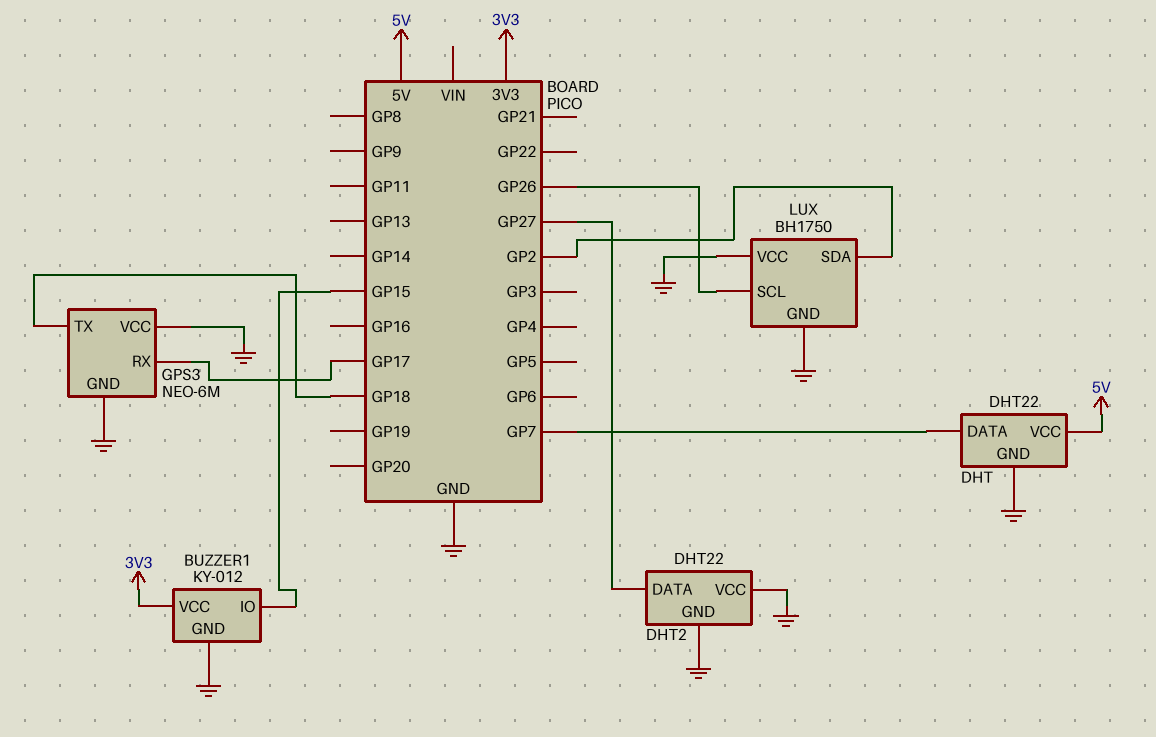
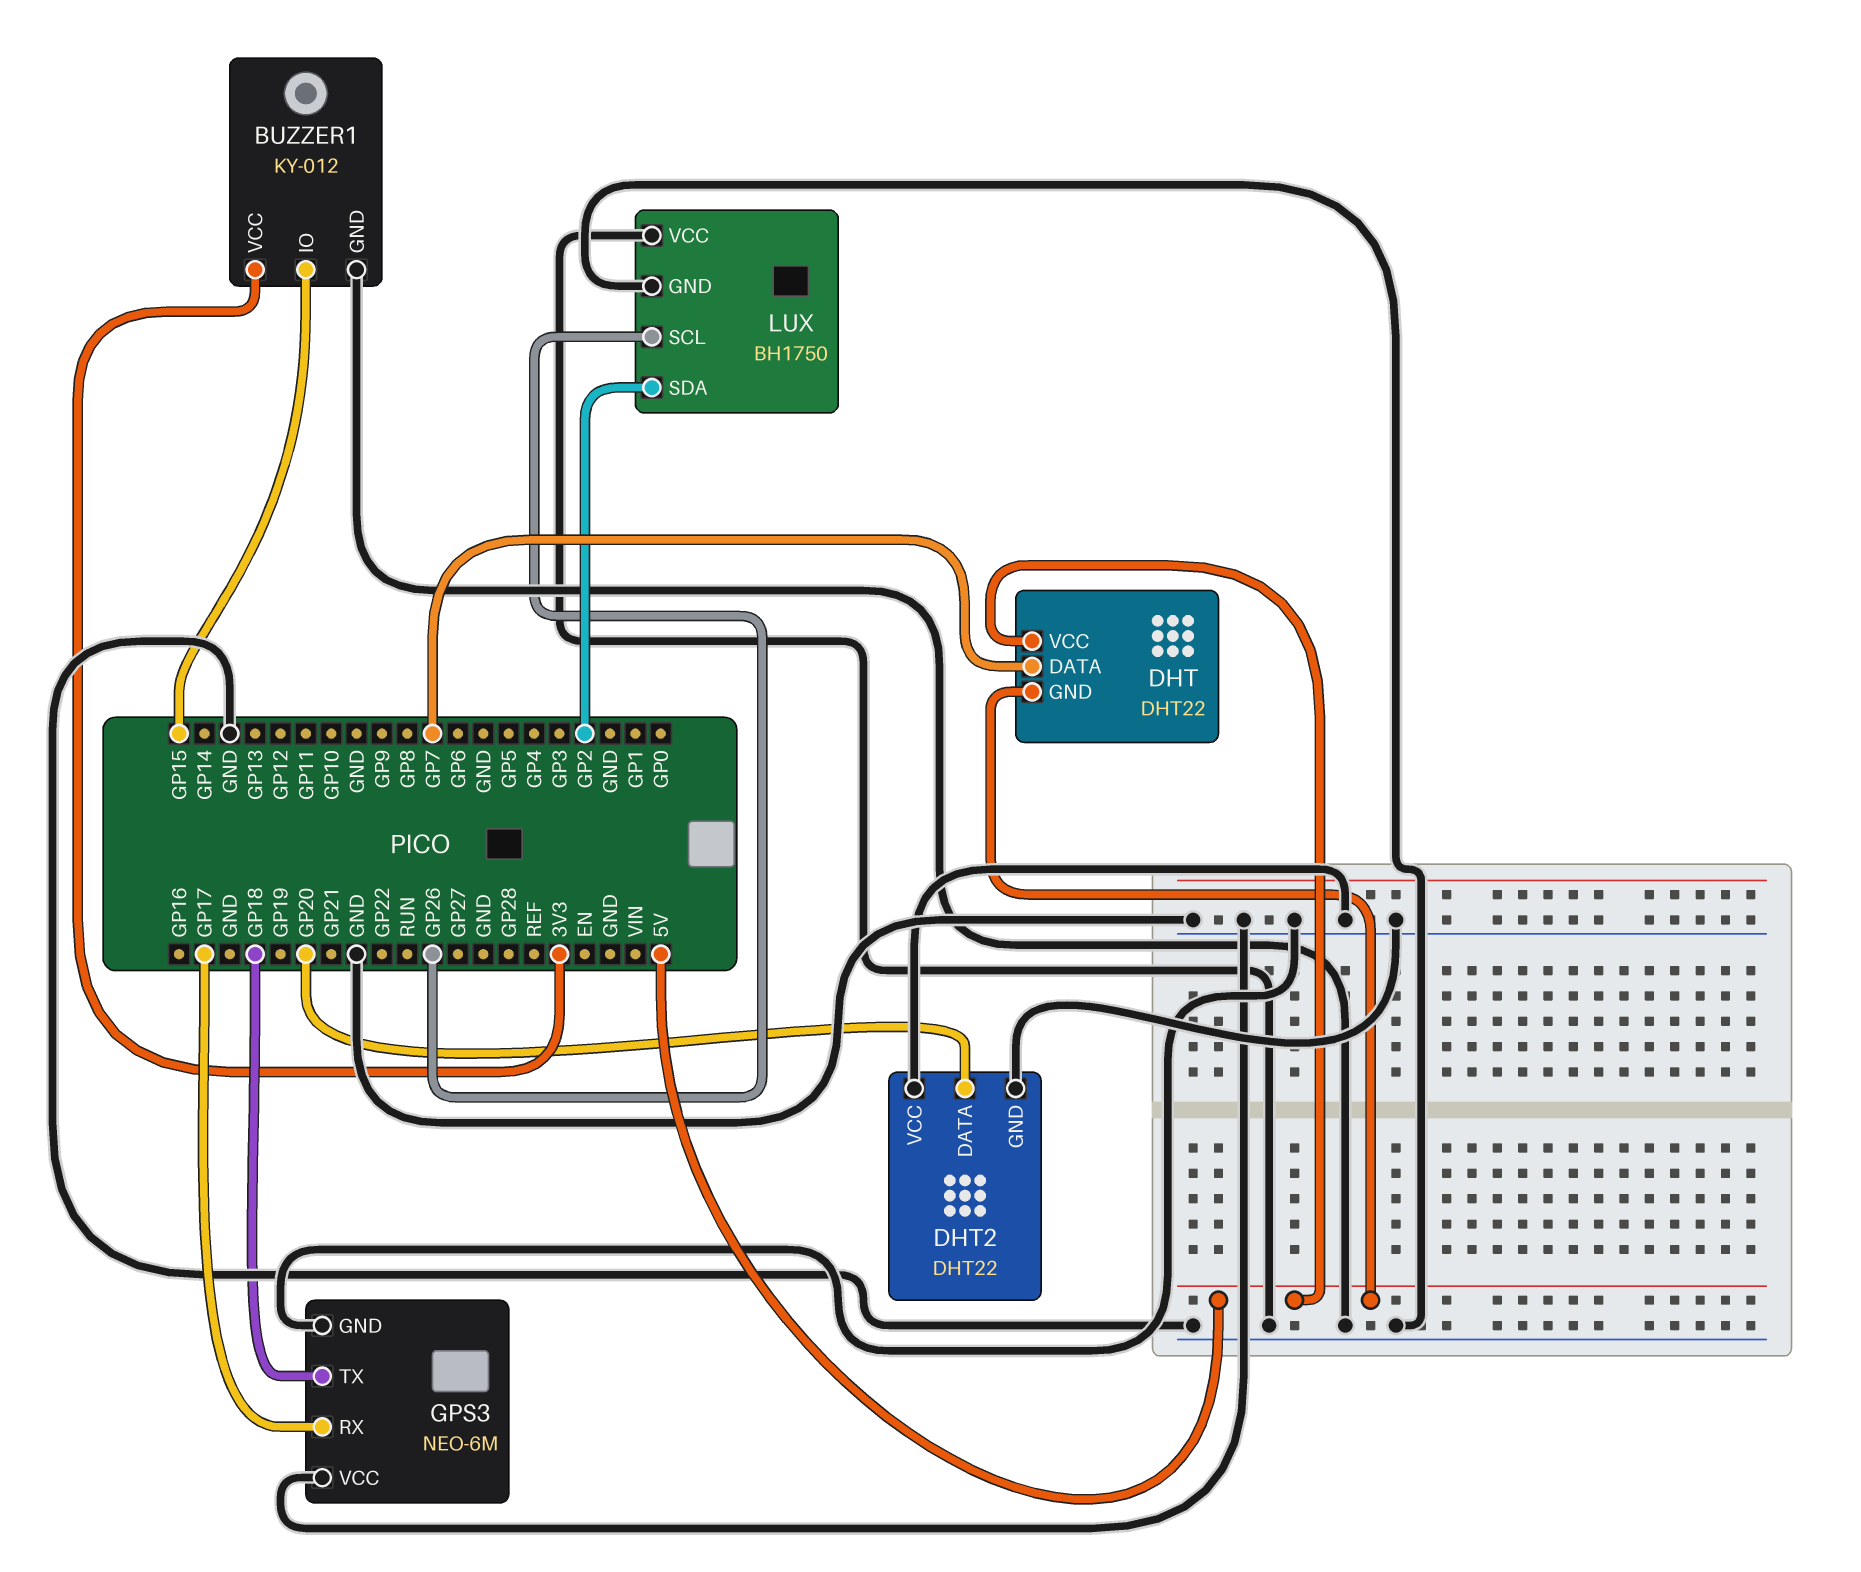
DHT pin GND: GND -> 5V
DHT2 pin DATA: GP27 -> GP20

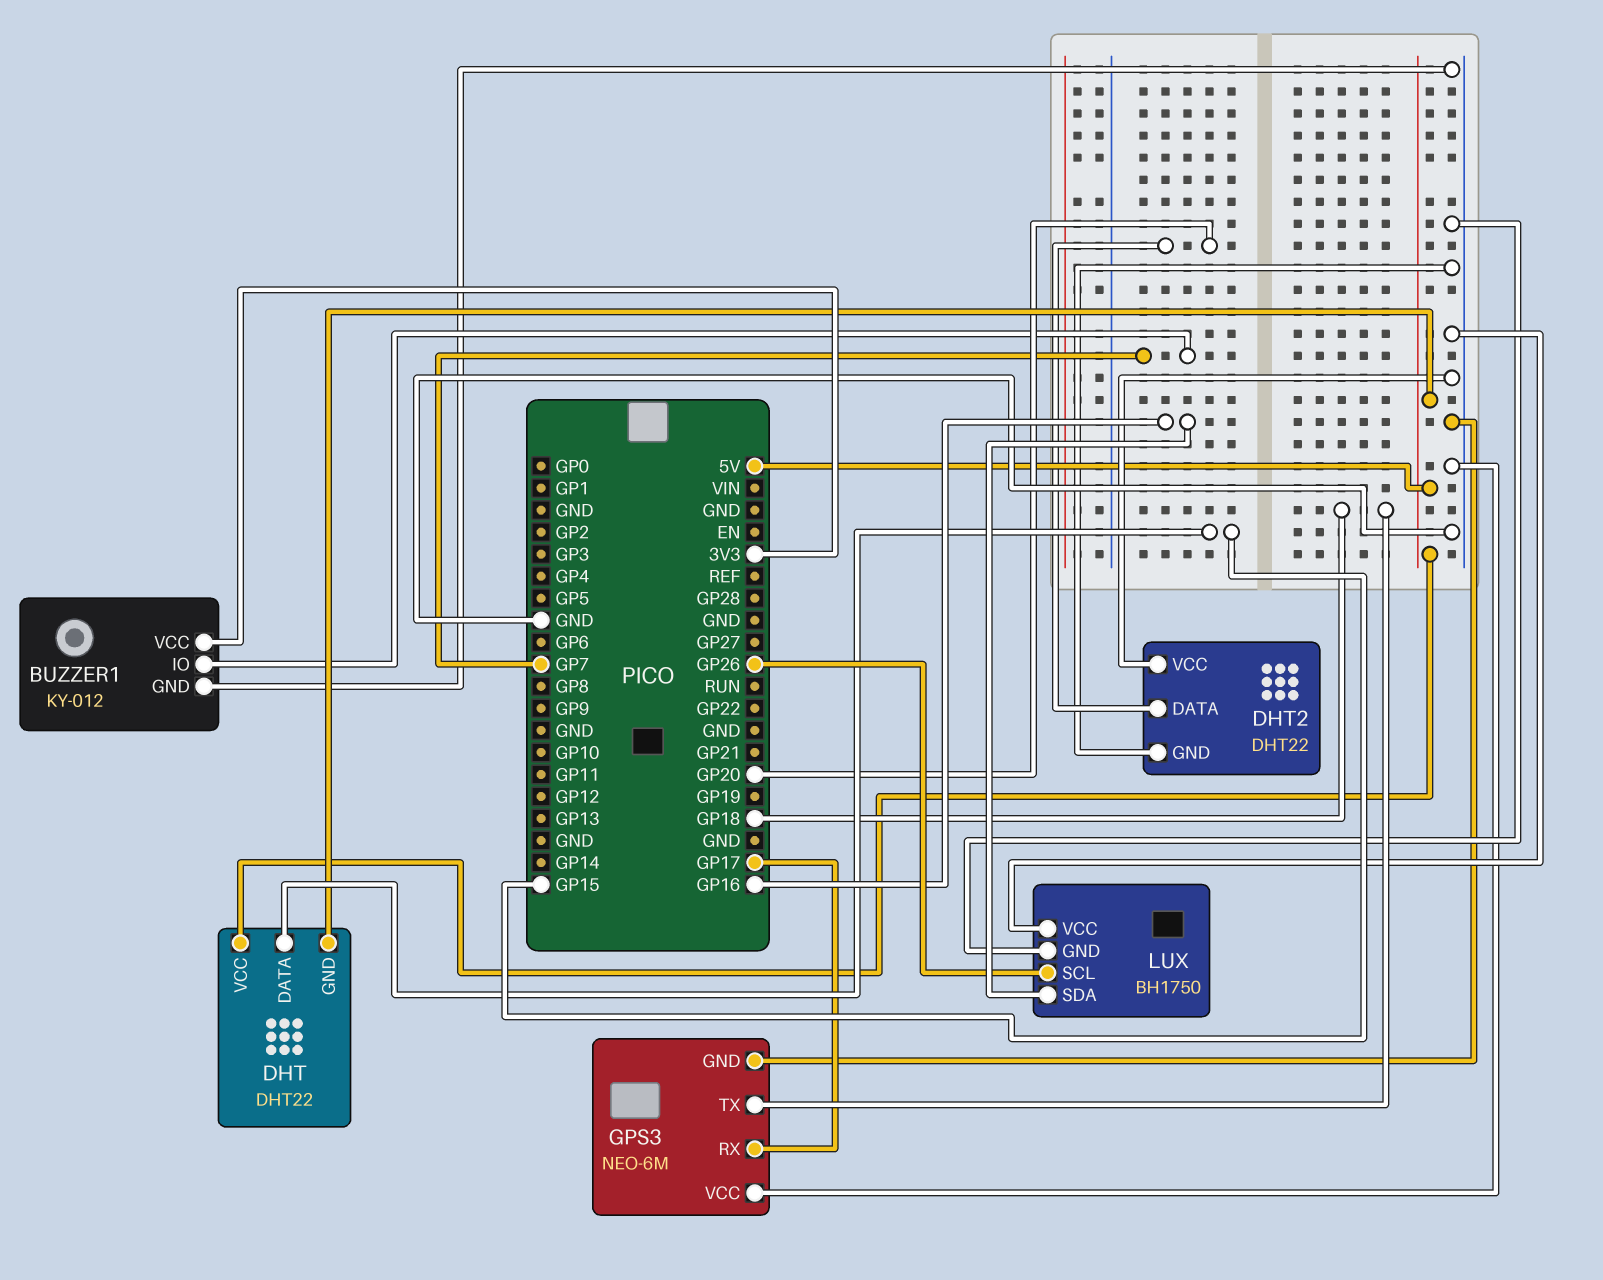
BUZZER1 pin IO: GP15 -> GP7
DHT pin DATA: GP7 -> GP15
LUX pin SDA: GP2 -> GP16

